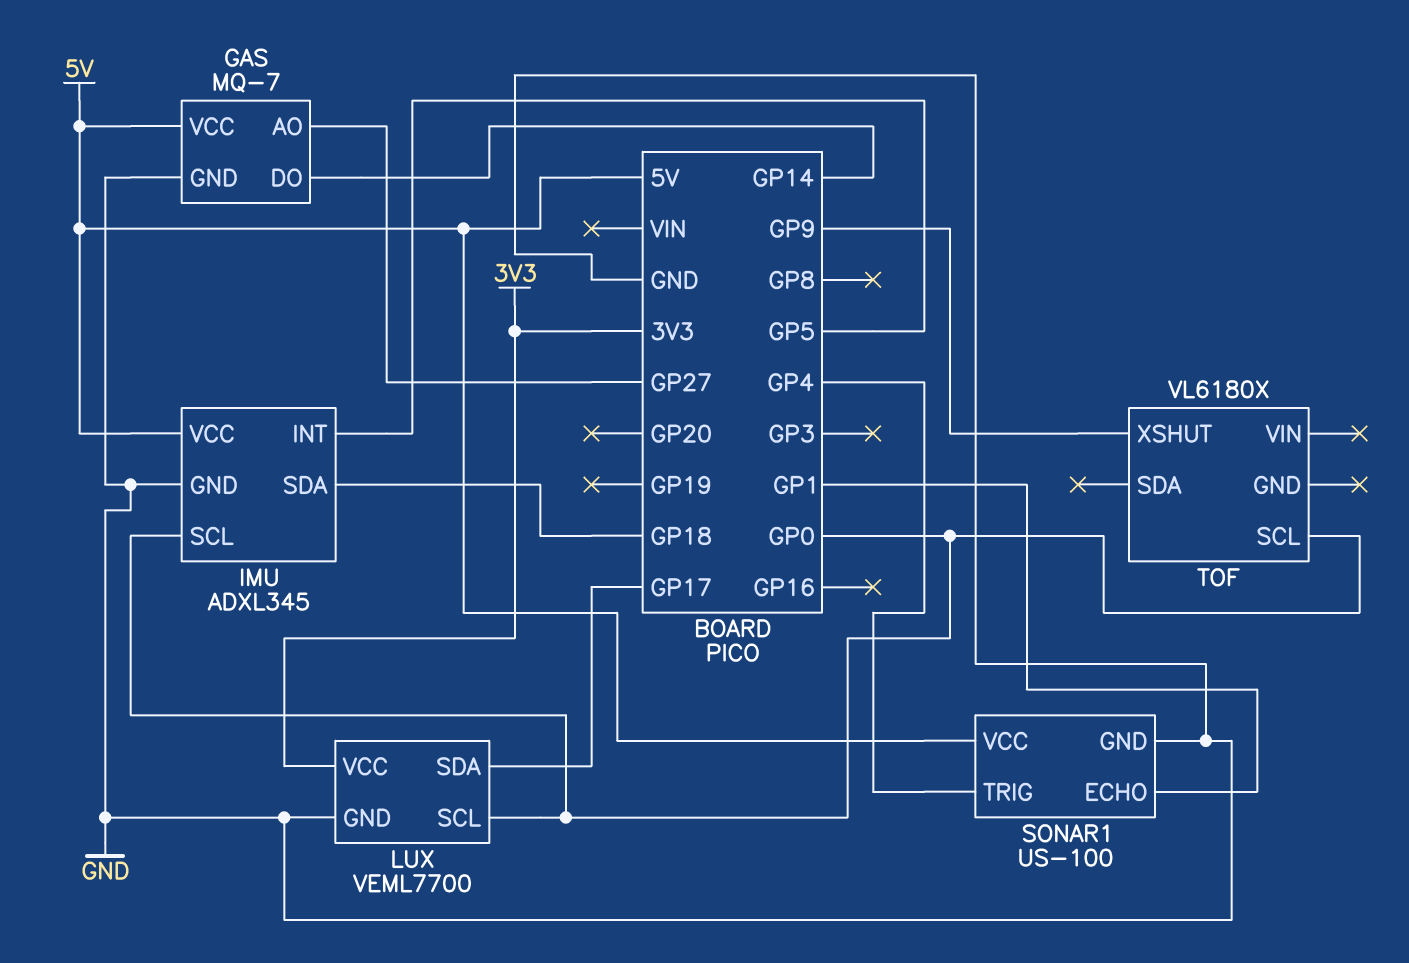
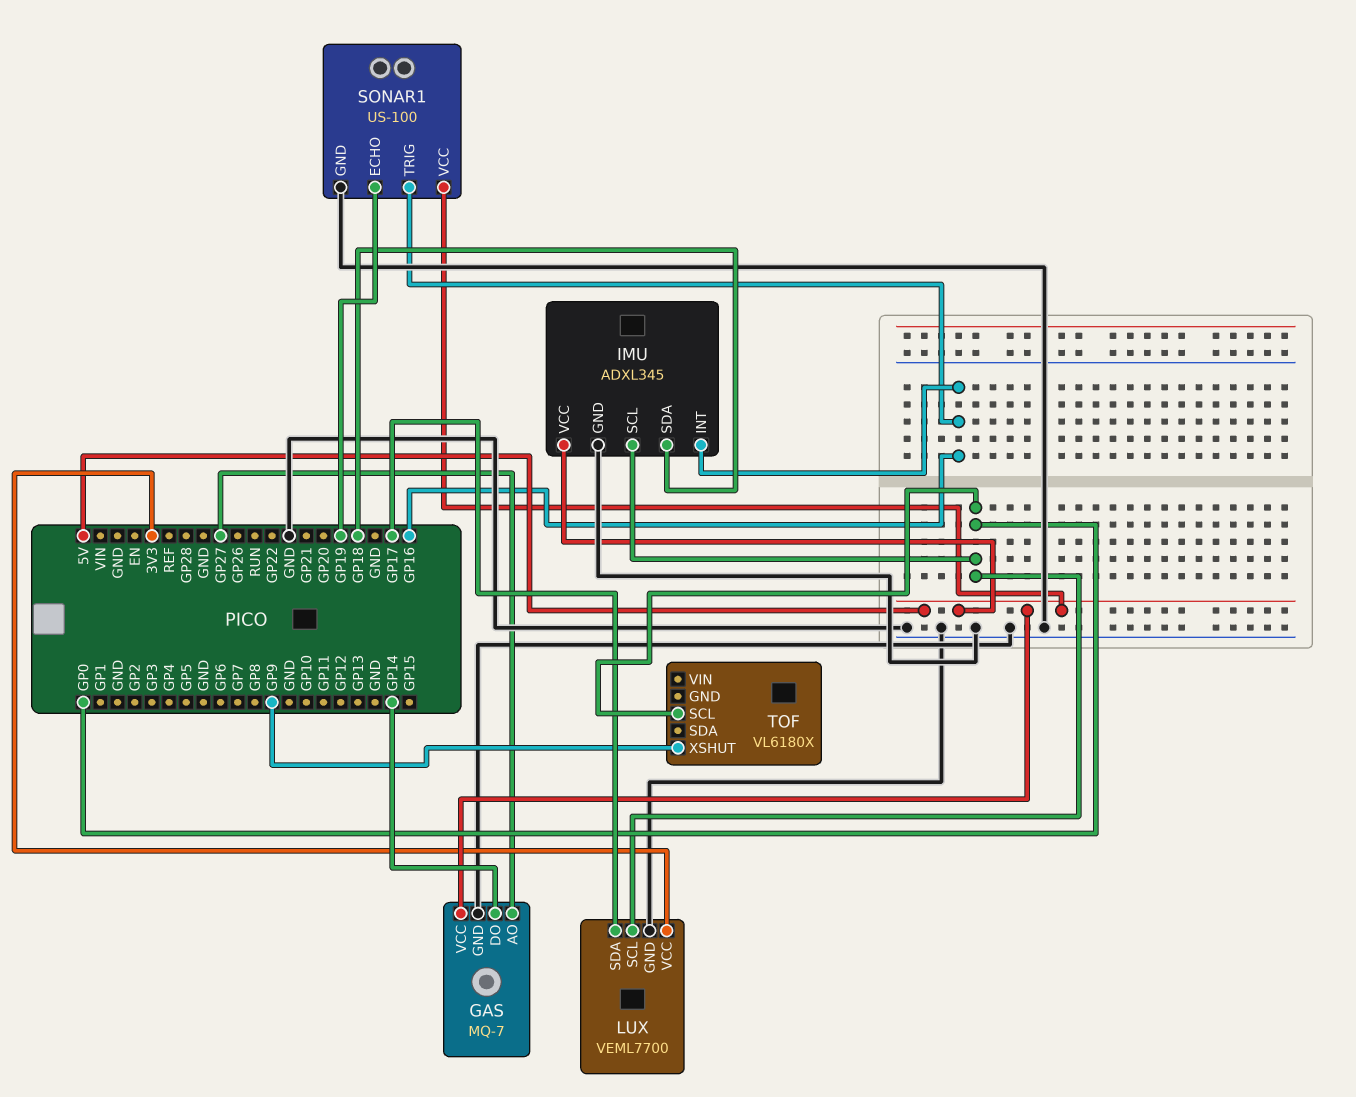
IMU pin INT: GP5 -> GP16
SONAR1 pin ECHO: GP1 -> GP19
SONAR1 pin TRIG: GP4 -> GP16

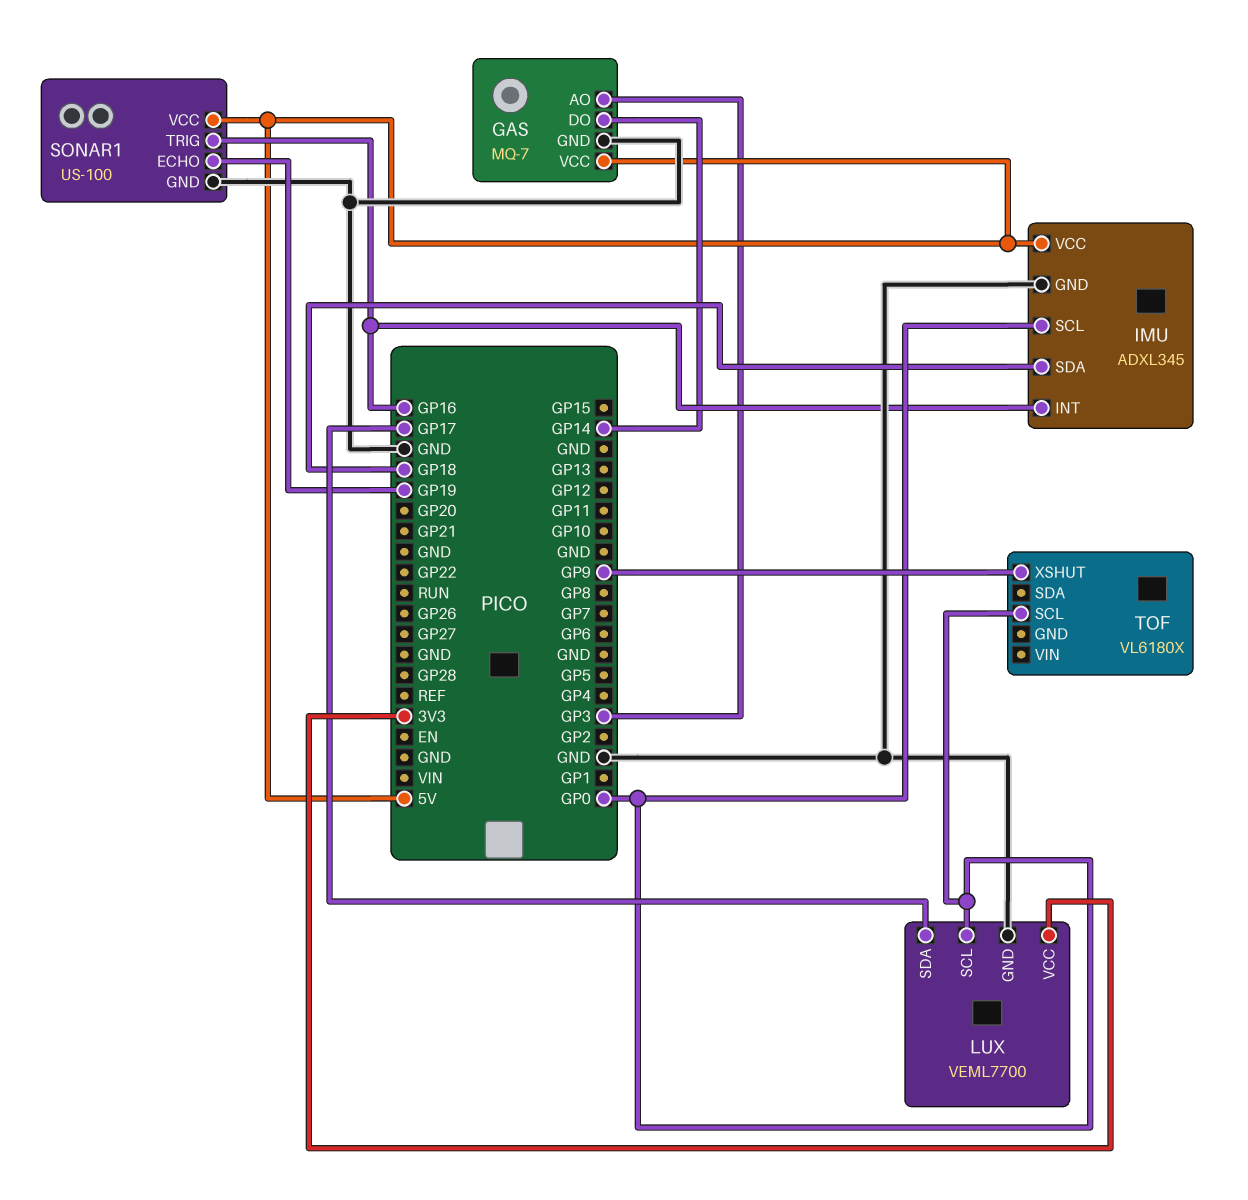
GAS pin AO: GP27 -> GP3

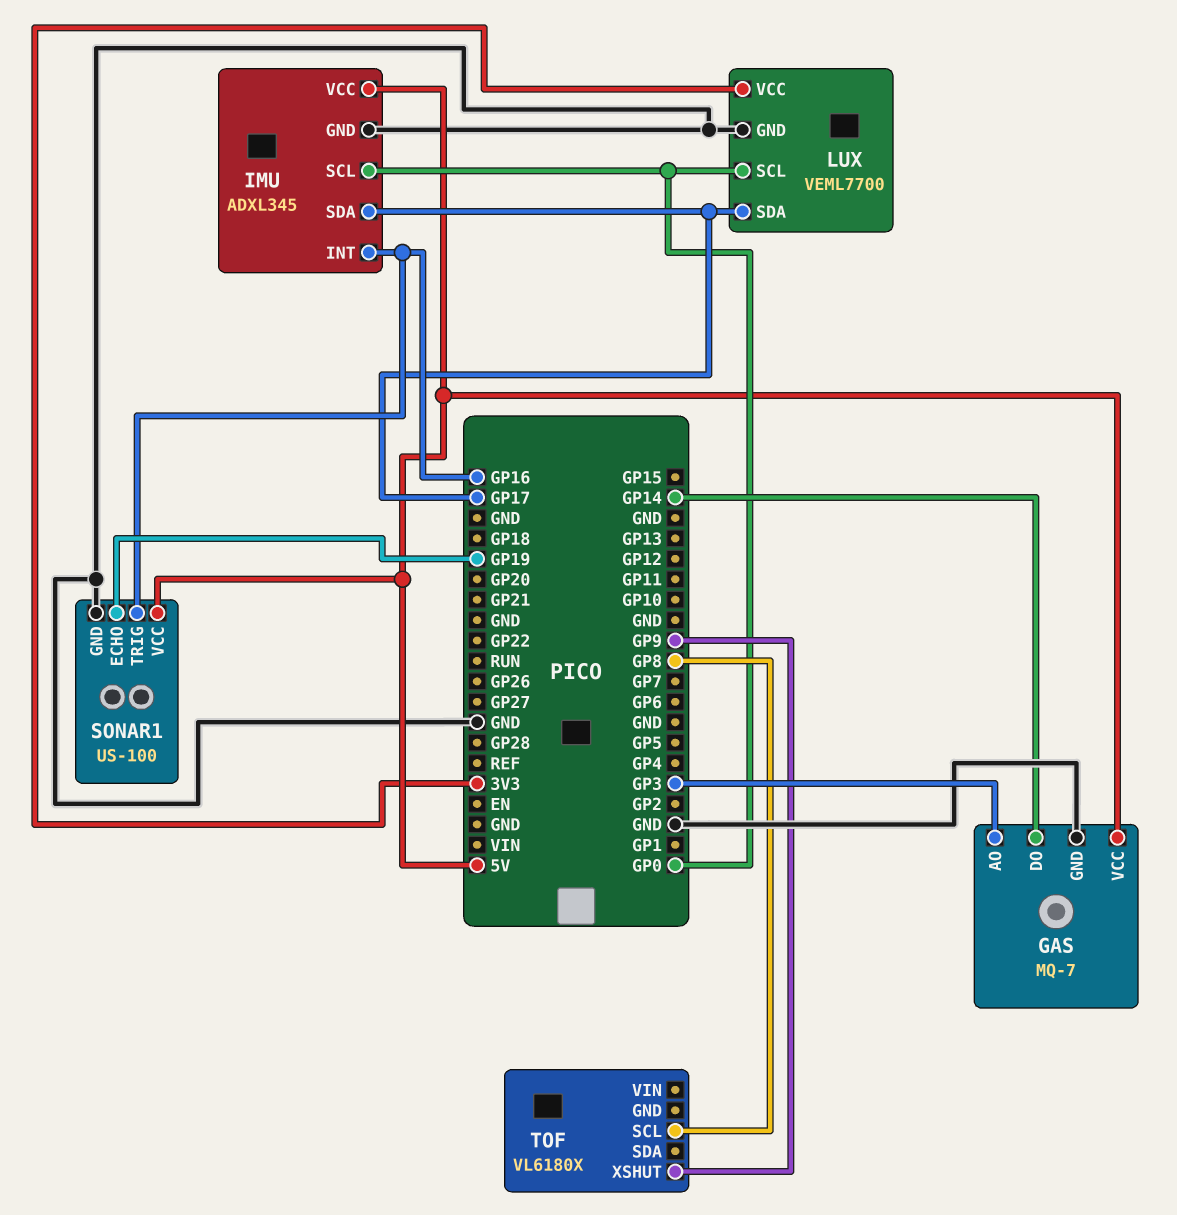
IMU pin SDA: GP18 -> GP17
TOF pin SCL: GP0 -> GP8

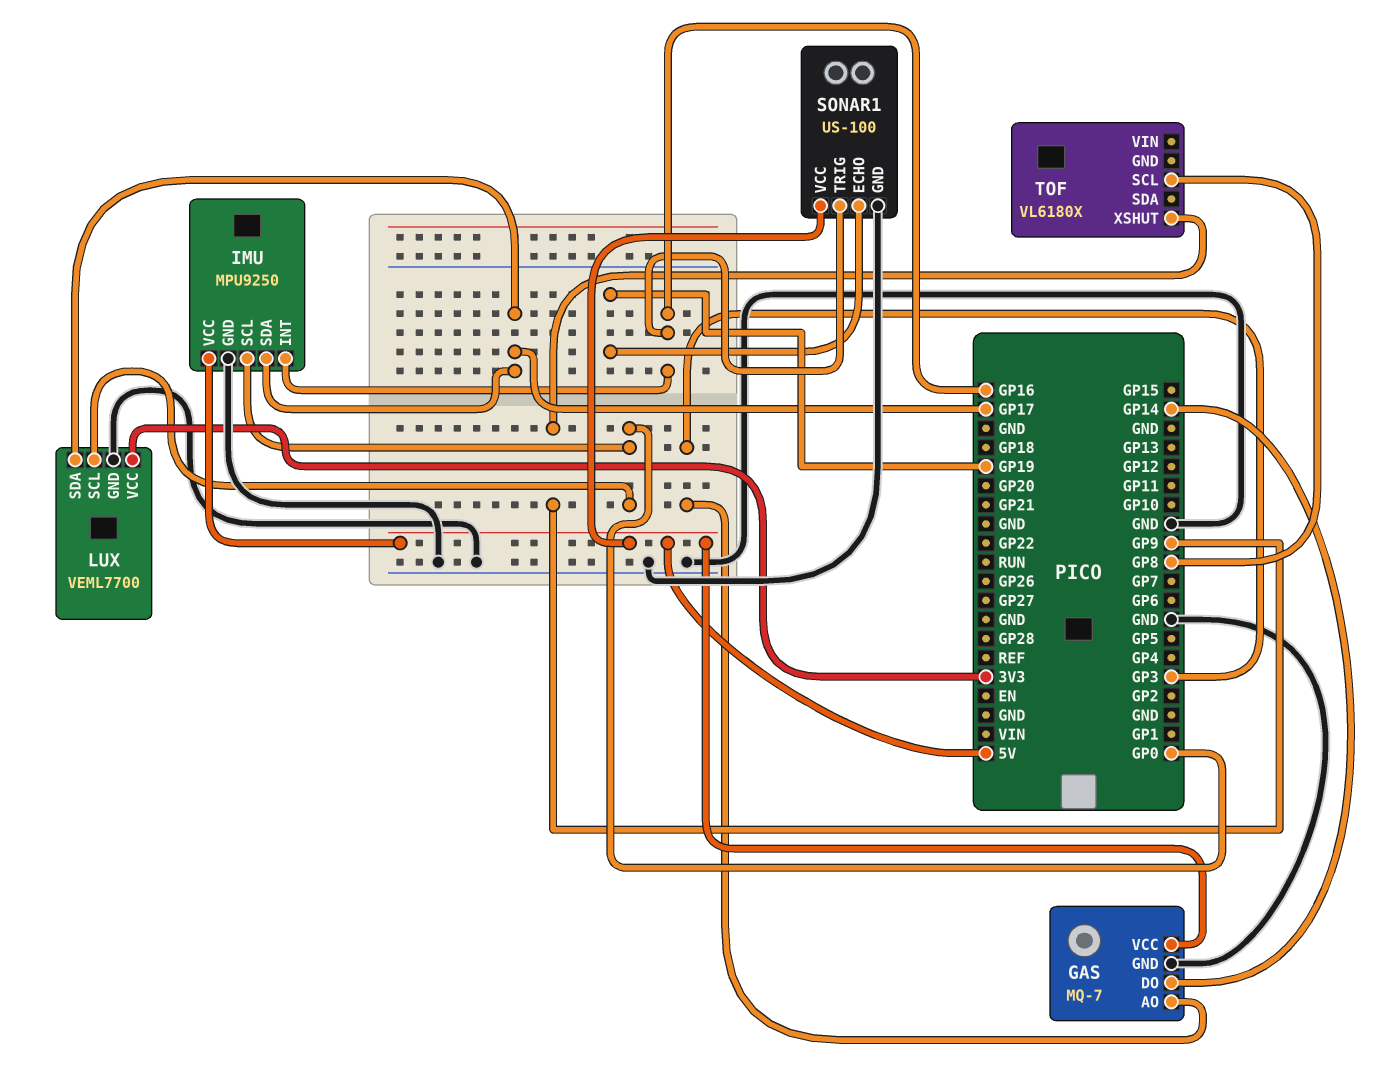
IMU: ADXL345 -> MPU9250

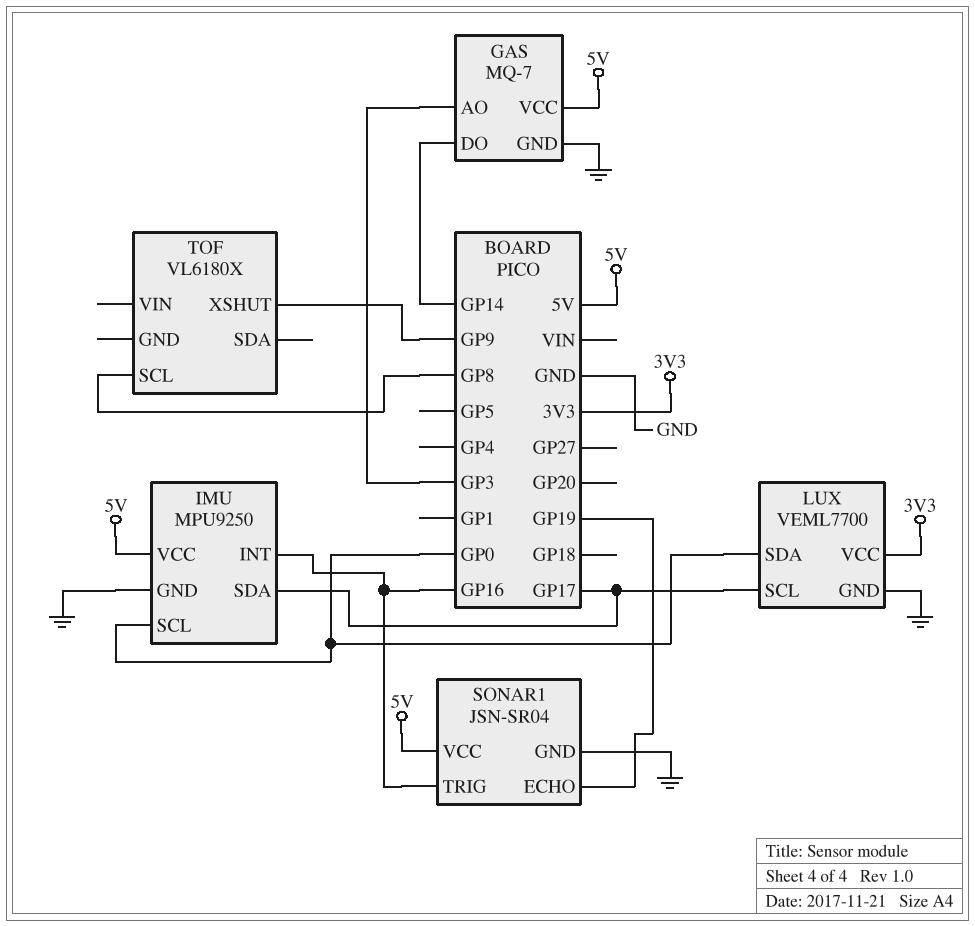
LUX pin SCL: GP0 -> GP17
LUX pin SDA: GP17 -> GP0
SONAR1: US-100 -> JSN-SR04

